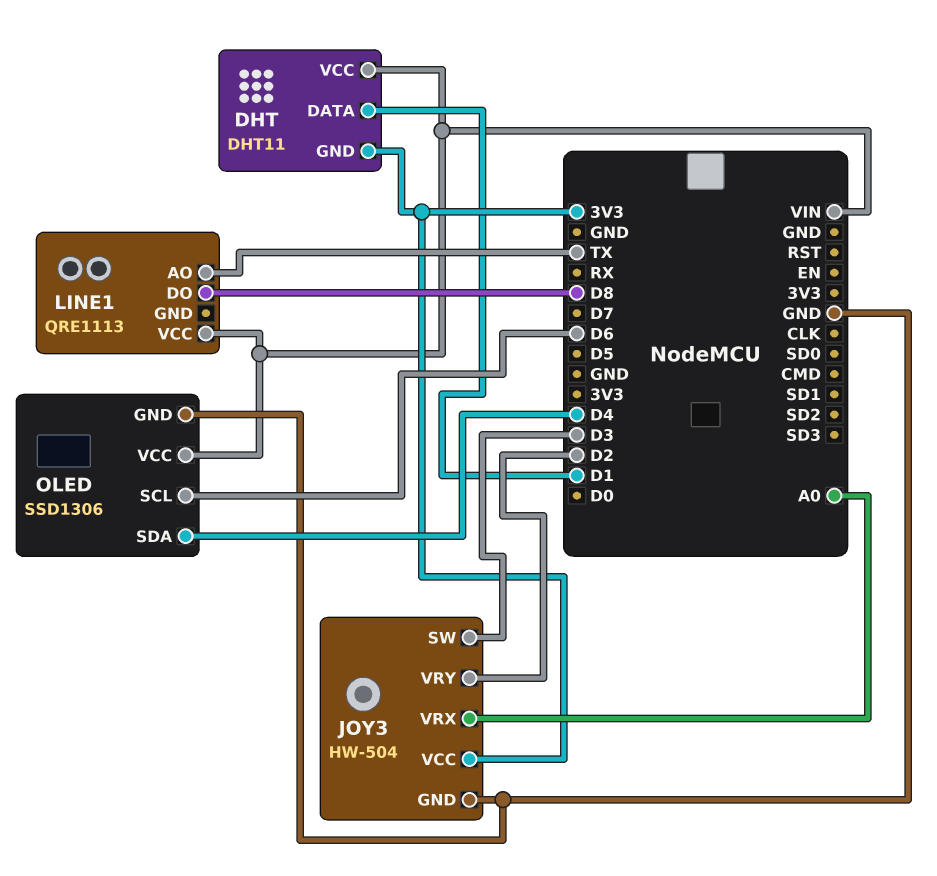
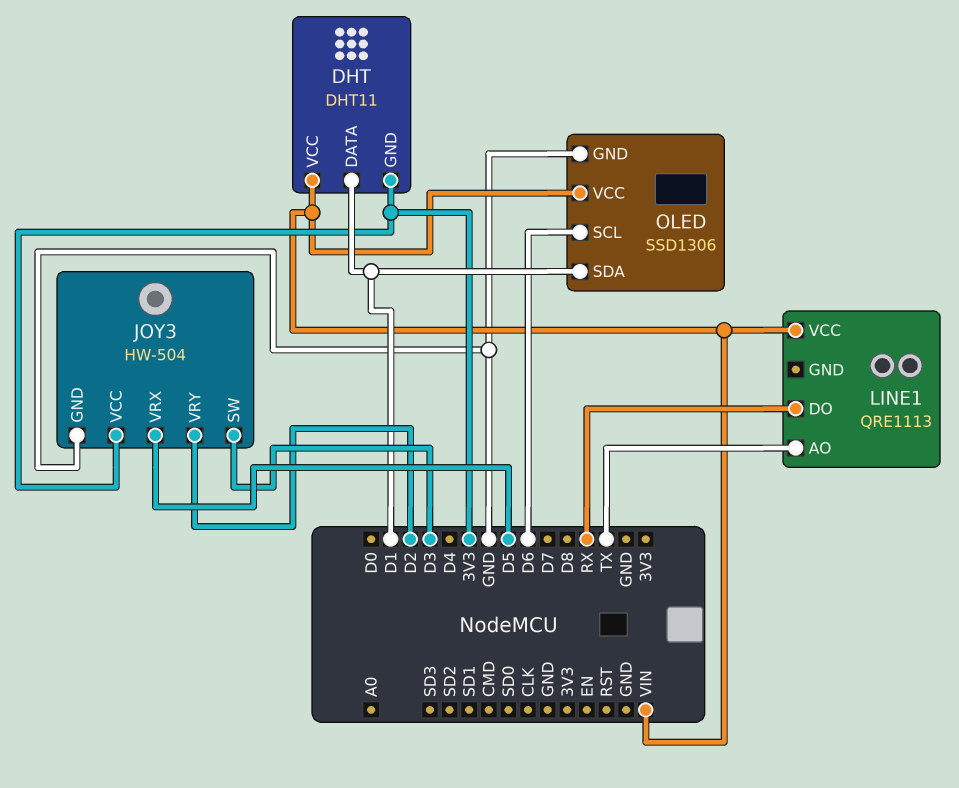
JOY3 pin VRX: A0 -> D5
LINE1 pin DO: D8 -> RX
OLED pin SDA: D4 -> D1

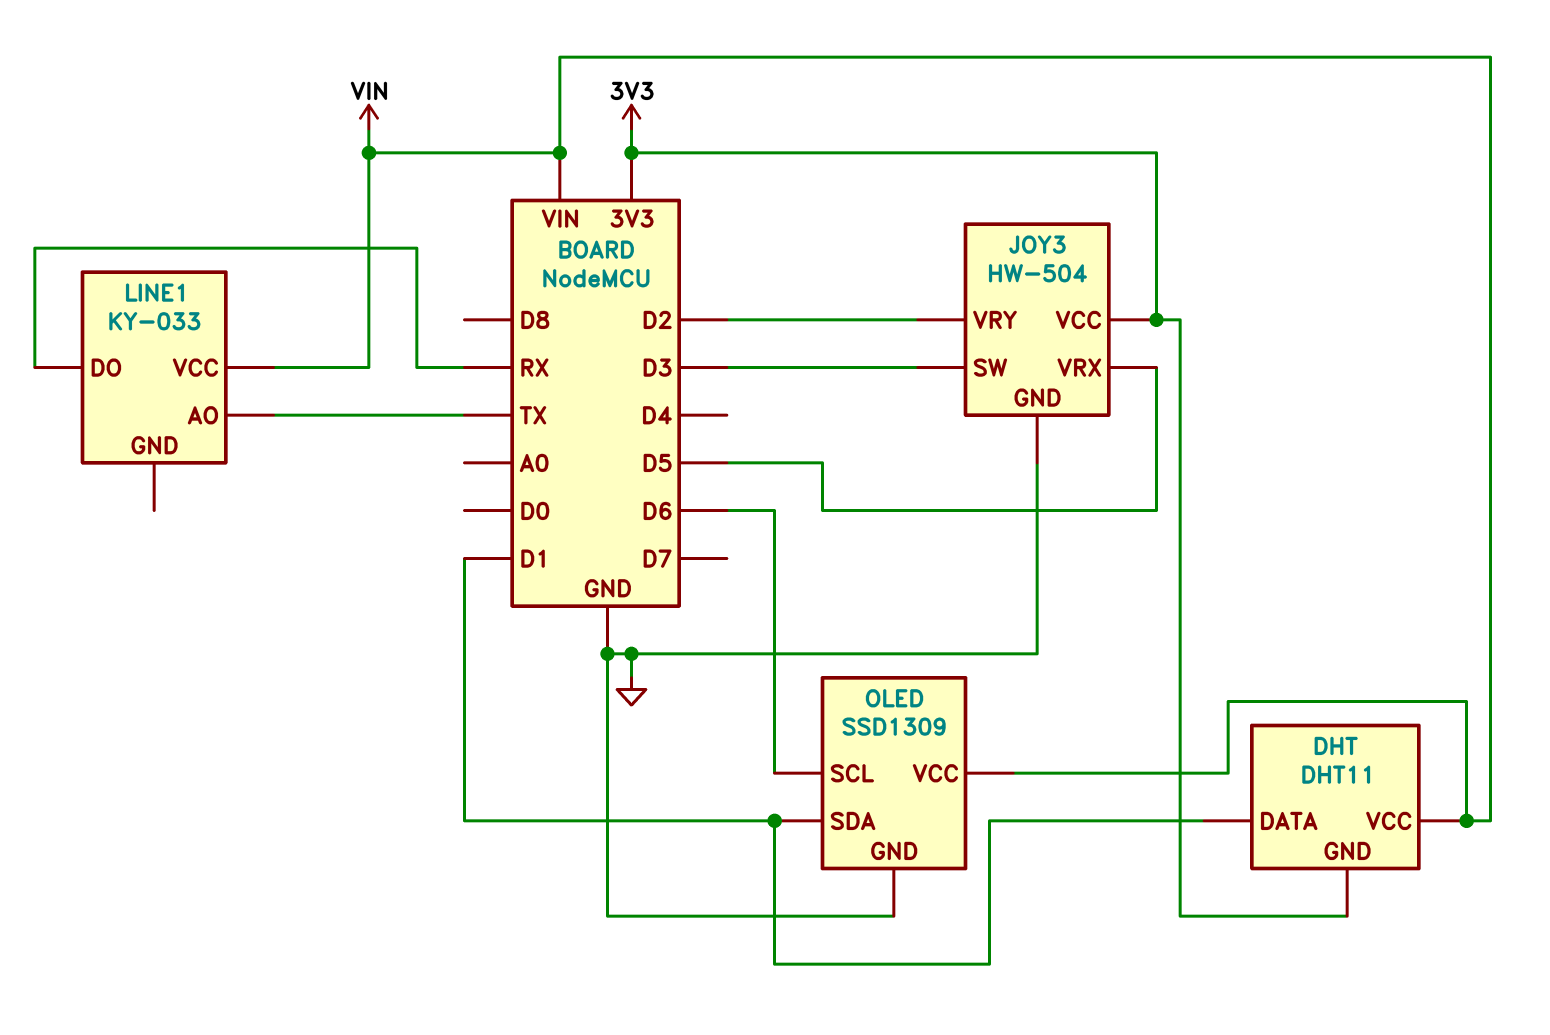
LINE1: QRE1113 -> KY-033
OLED: SSD1306 -> SSD1309

